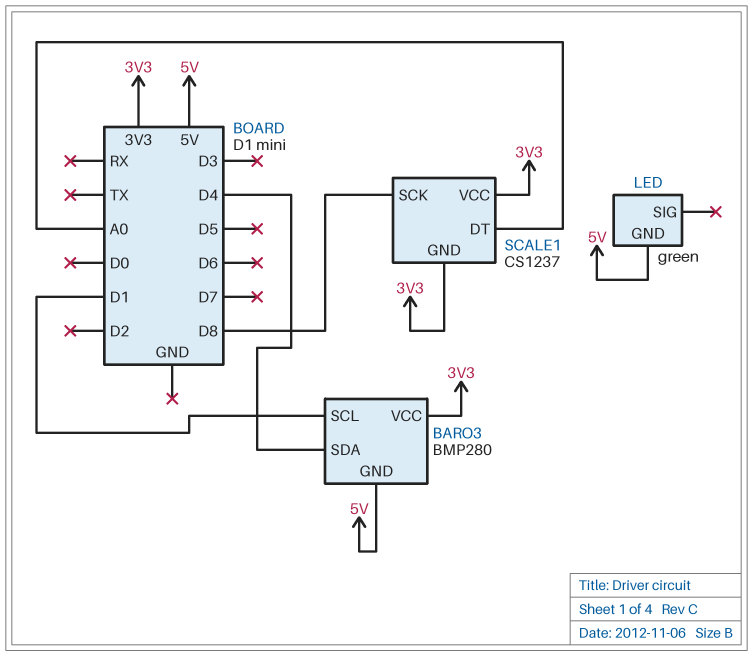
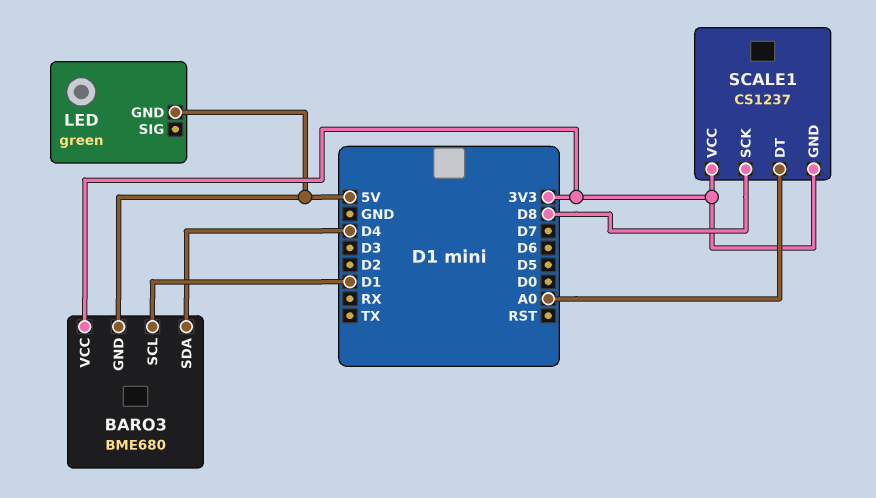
BARO3: BMP280 -> BME680

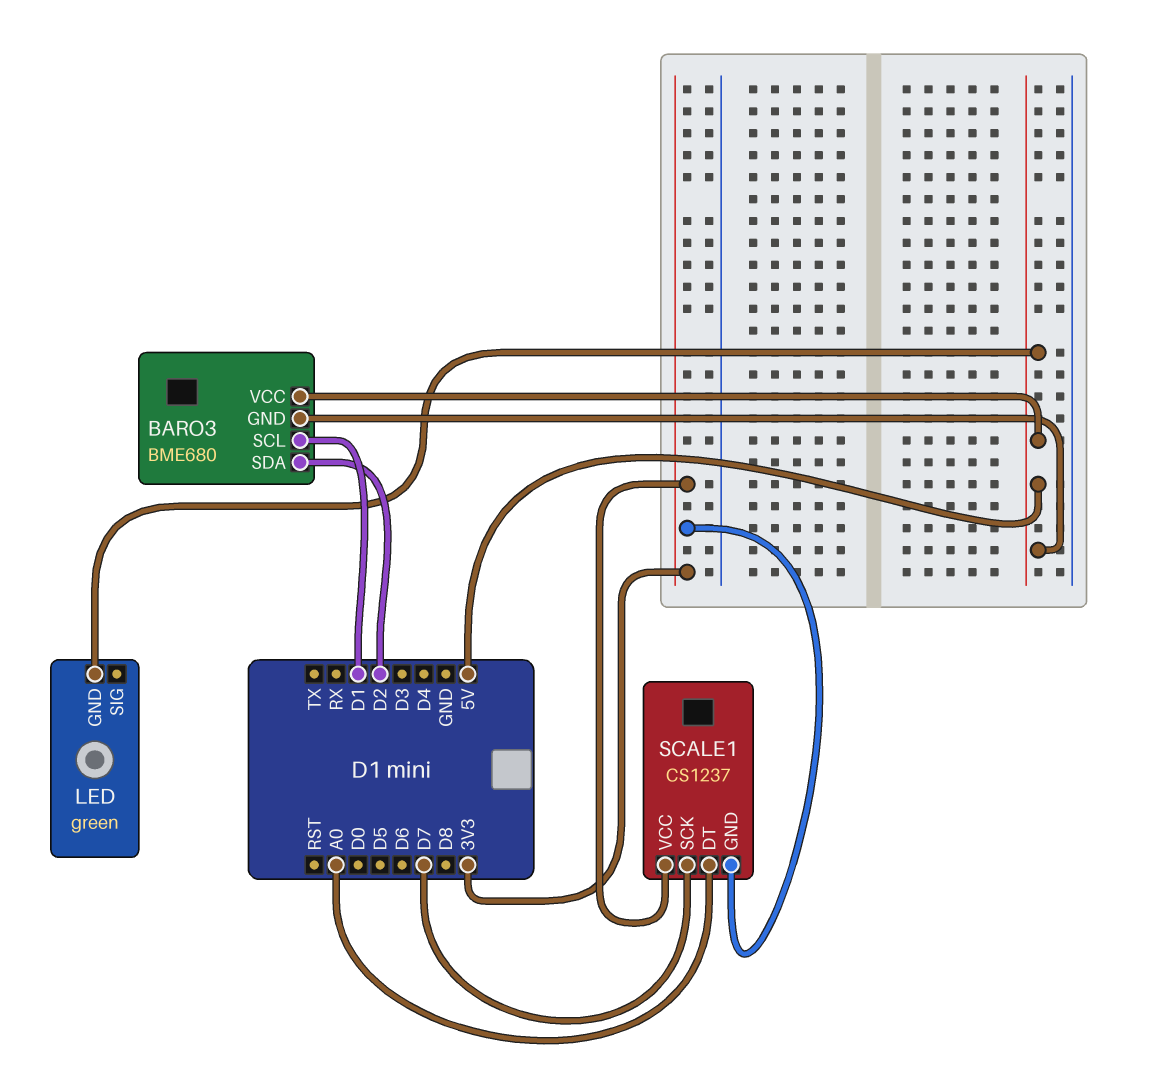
BARO3 pin SDA: D4 -> D2
BARO3 pin VCC: 3V3 -> 5V
SCALE1 pin SCK: D8 -> D7

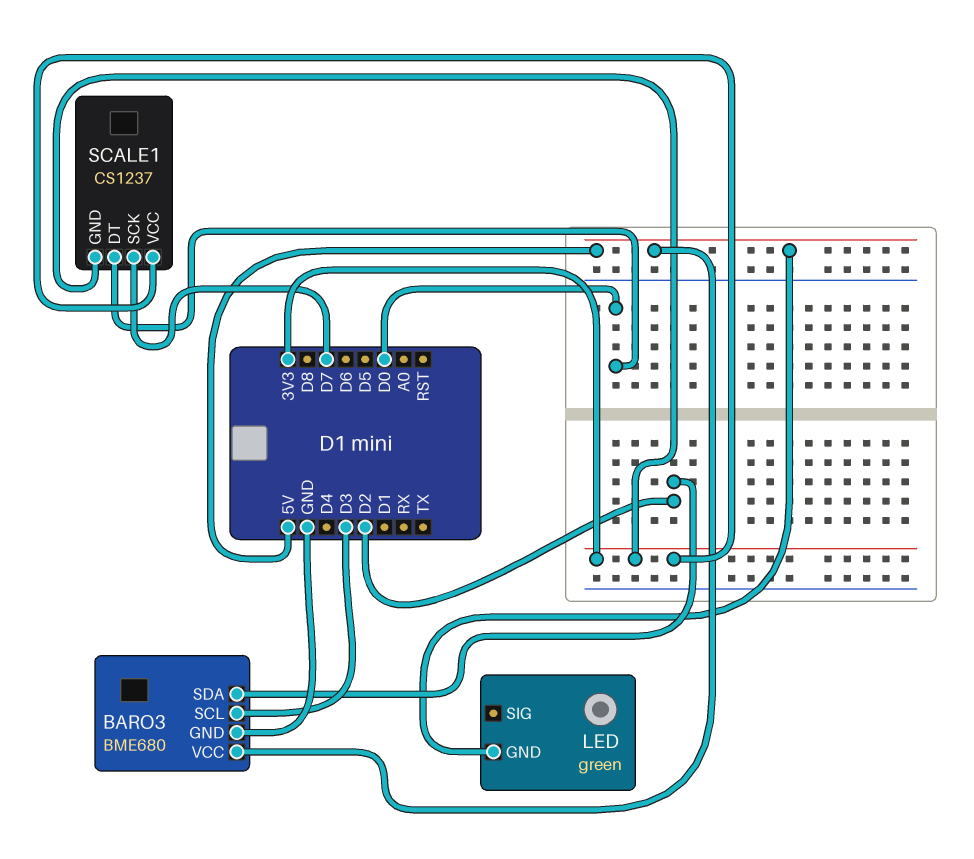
BARO3 pin GND: 5V -> GND
BARO3 pin SCL: D1 -> D3
SCALE1 pin DT: A0 -> D0

